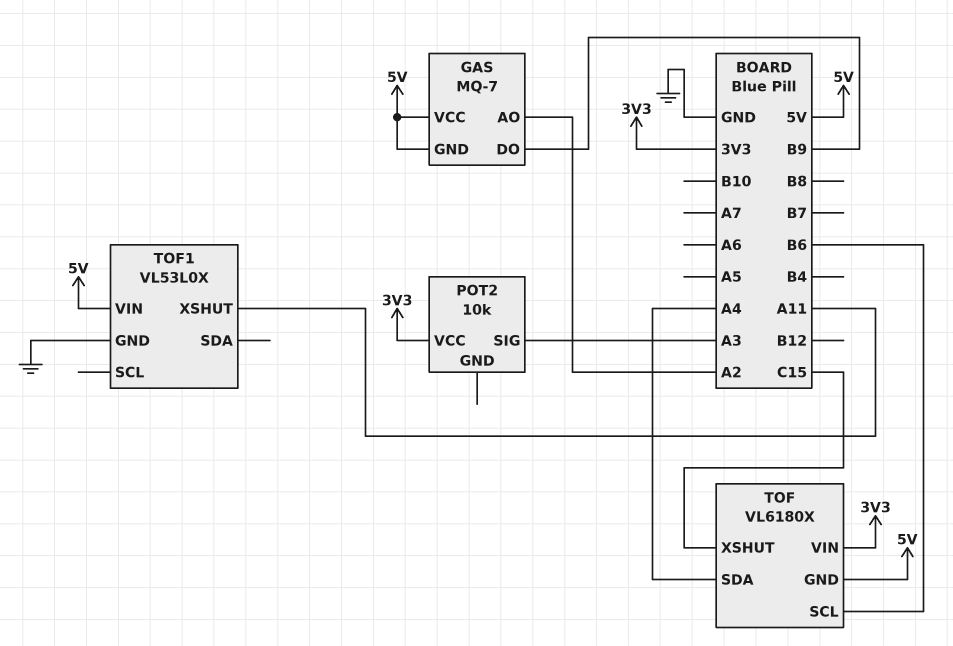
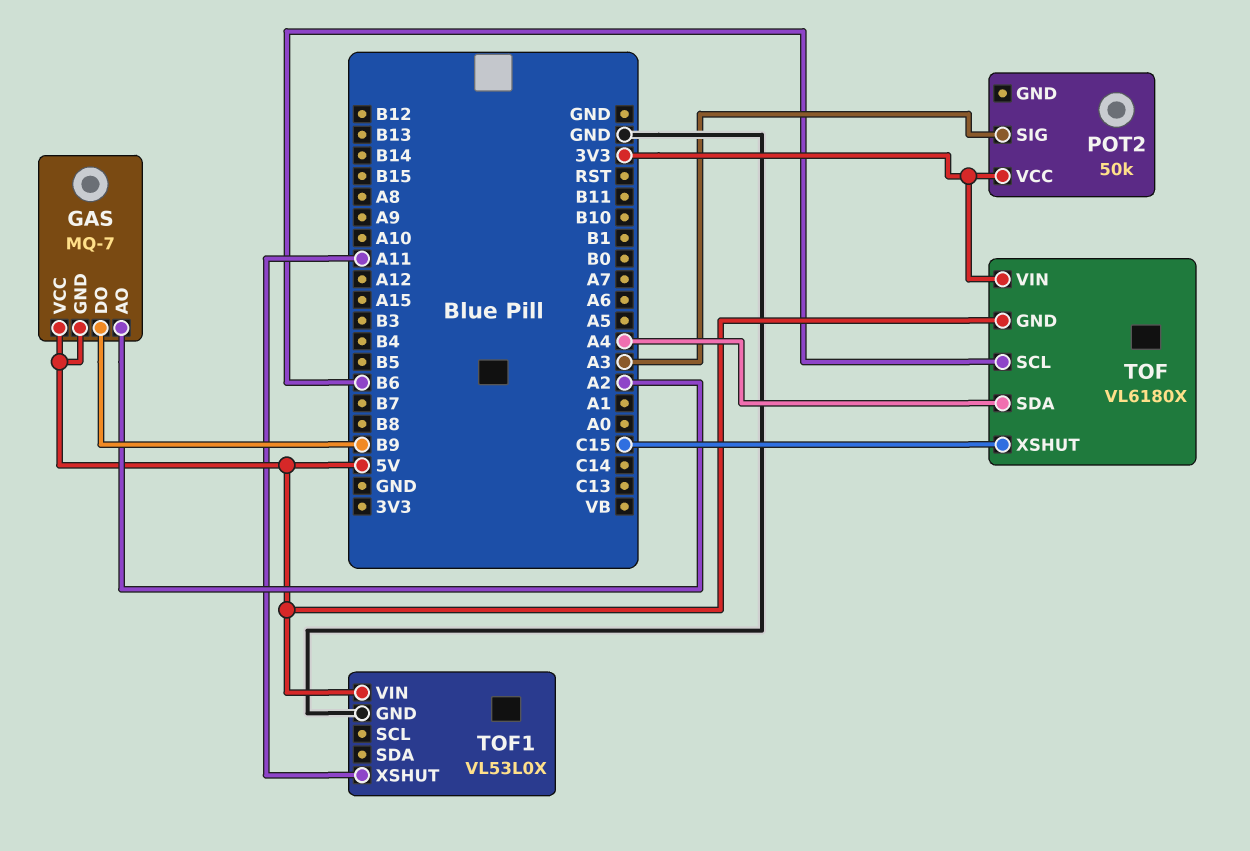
POT2: 10k -> 50k

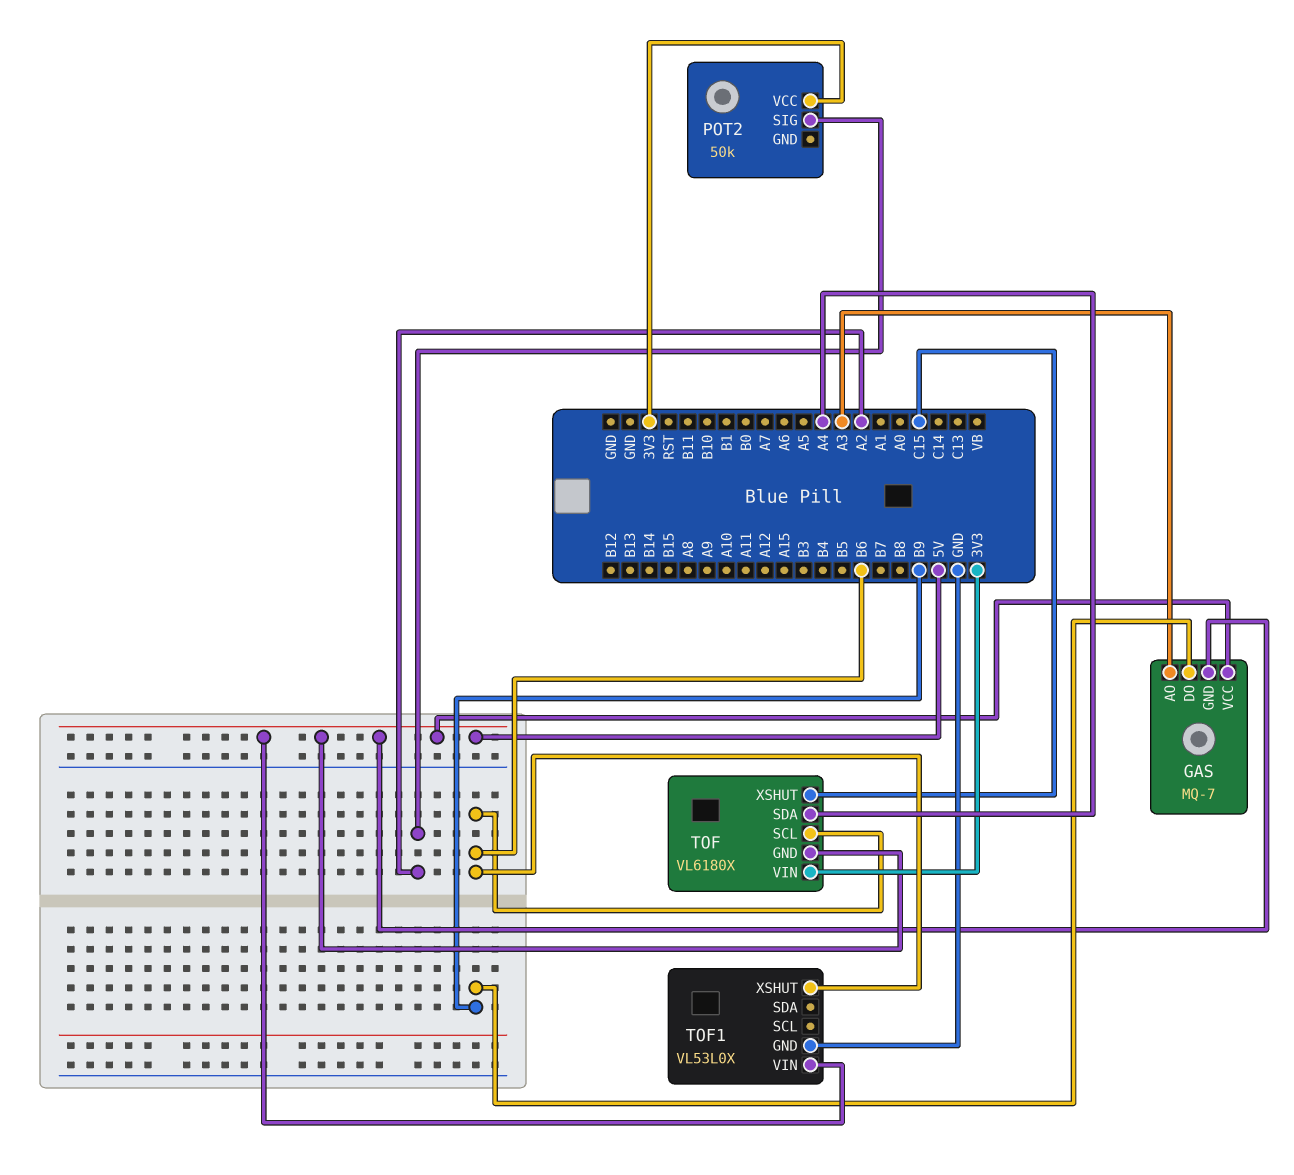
GAS pin AO: A2 -> A3
POT2 pin SIG: A3 -> A2
TOF1 pin XSHUT: A11 -> B6

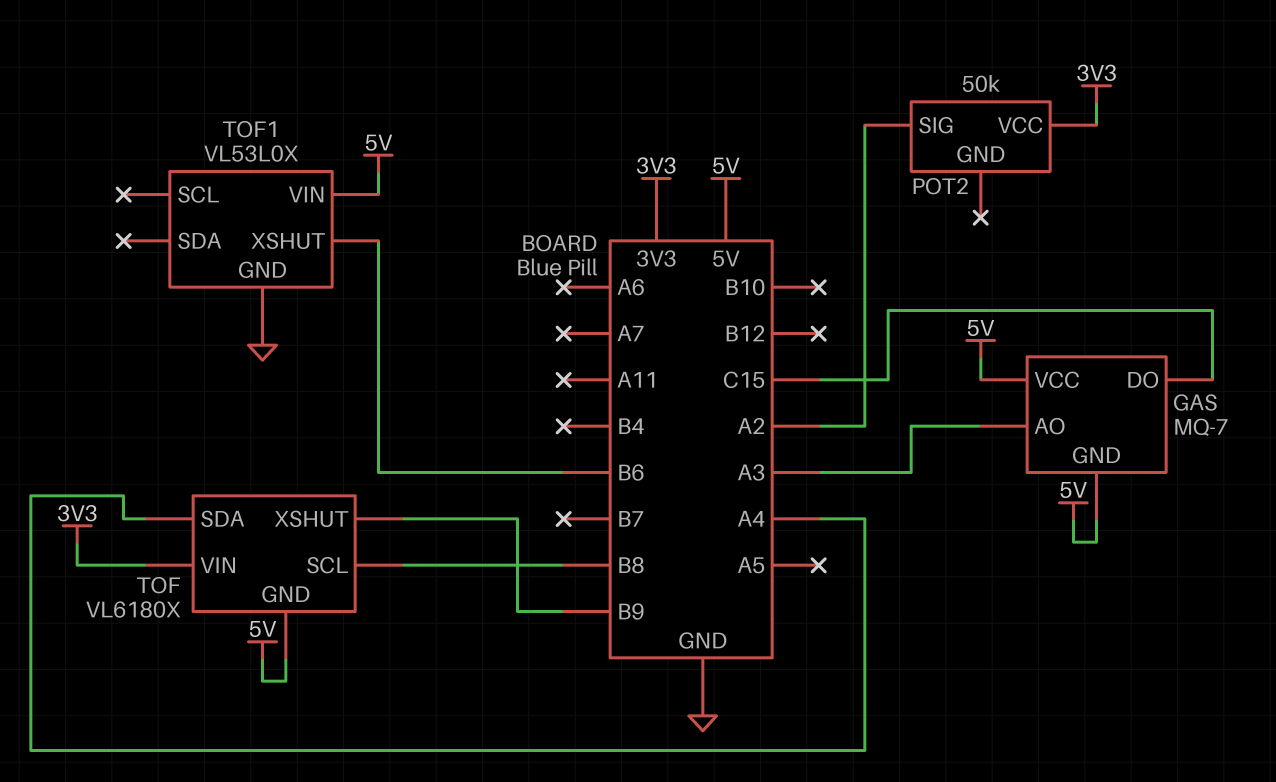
GAS pin DO: B9 -> C15
TOF pin SCL: B6 -> B8
TOF pin XSHUT: C15 -> B9

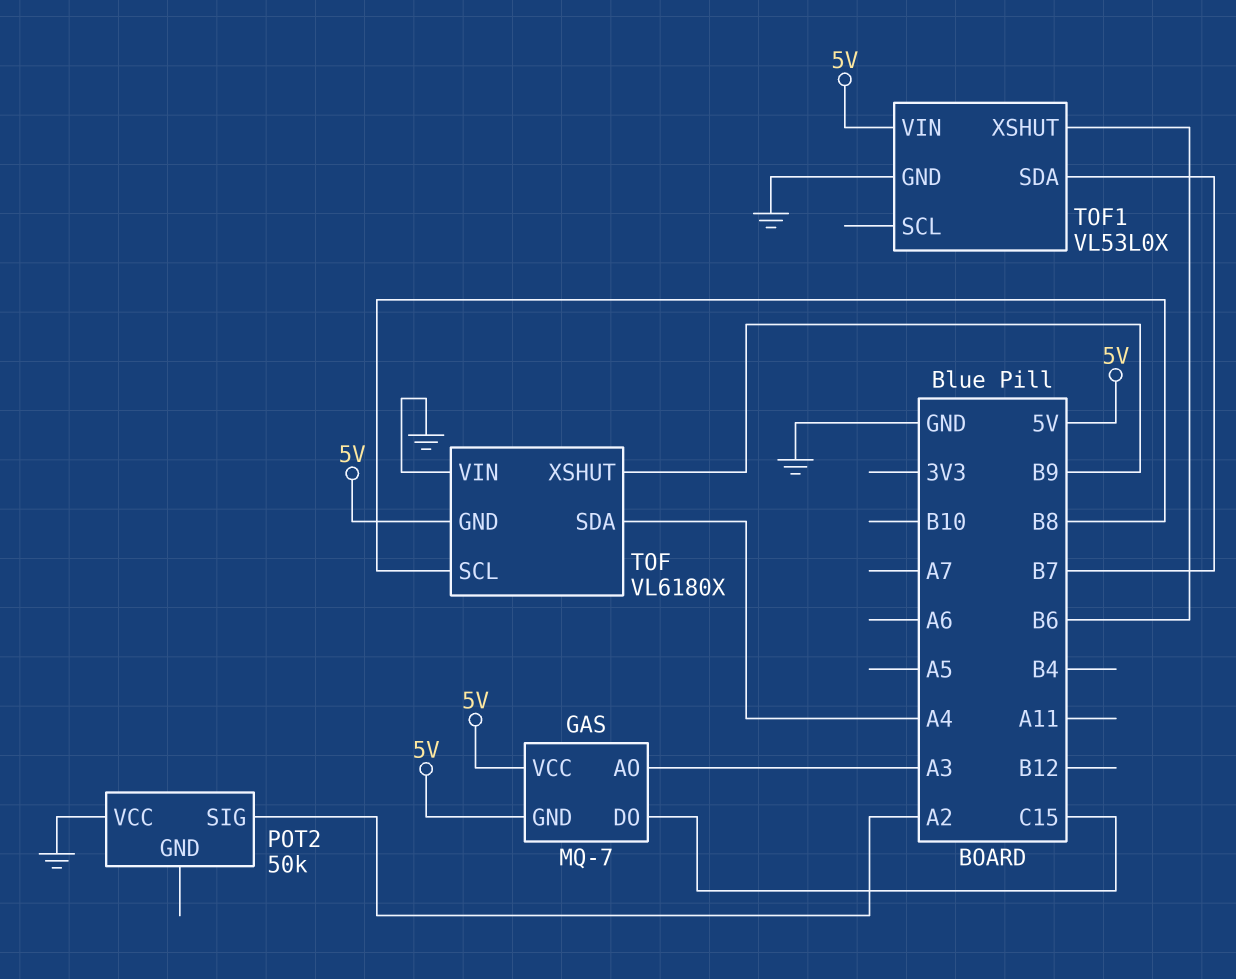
POT2 pin VCC: 3V3 -> GND
TOF pin VIN: 3V3 -> GND
TOF1 pin SDA: none -> B7

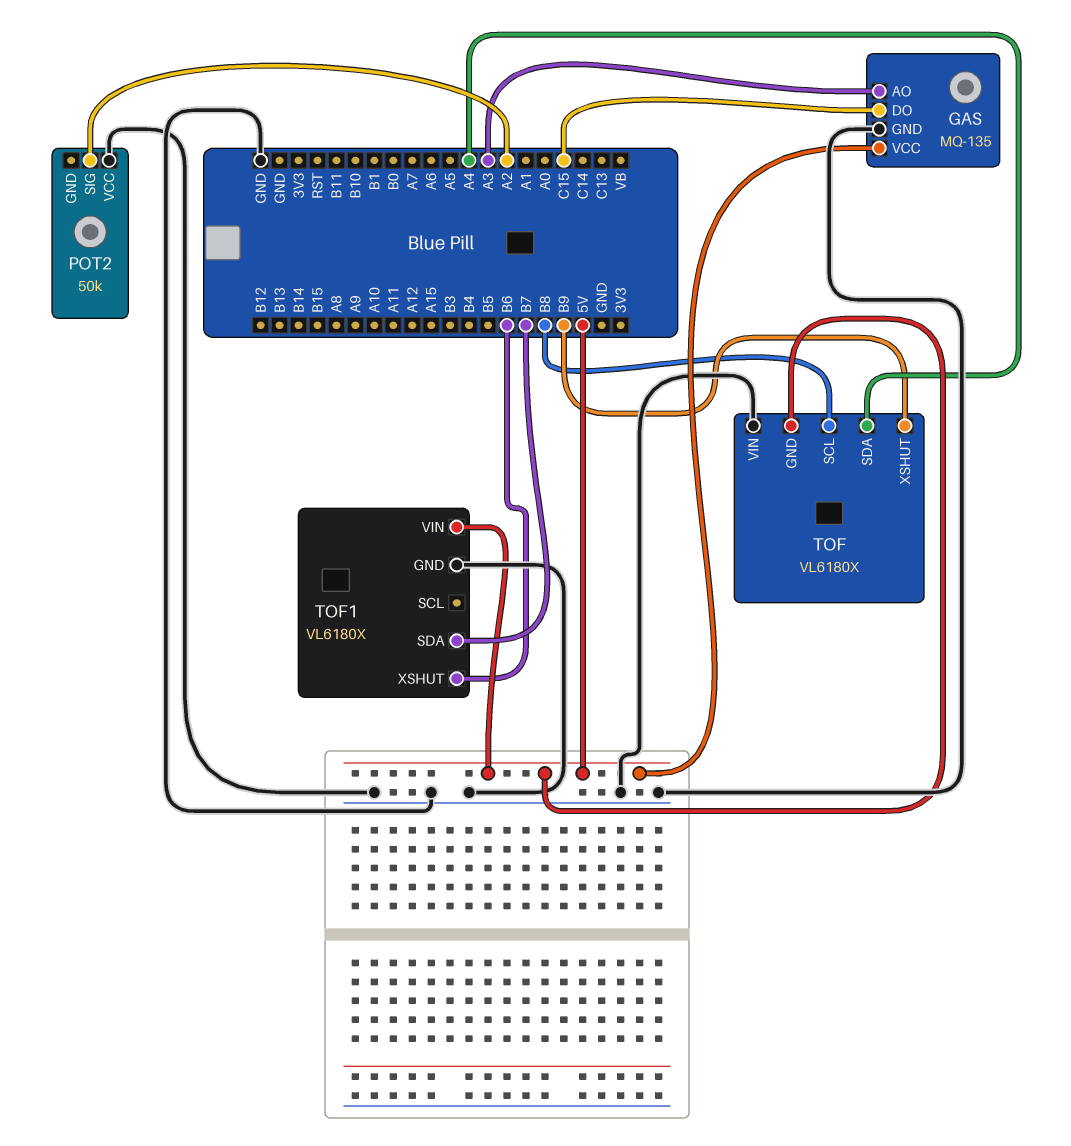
GAS: MQ-7 -> MQ-135
GAS pin GND: 5V -> GND
TOF1: VL53L0X -> VL6180X

